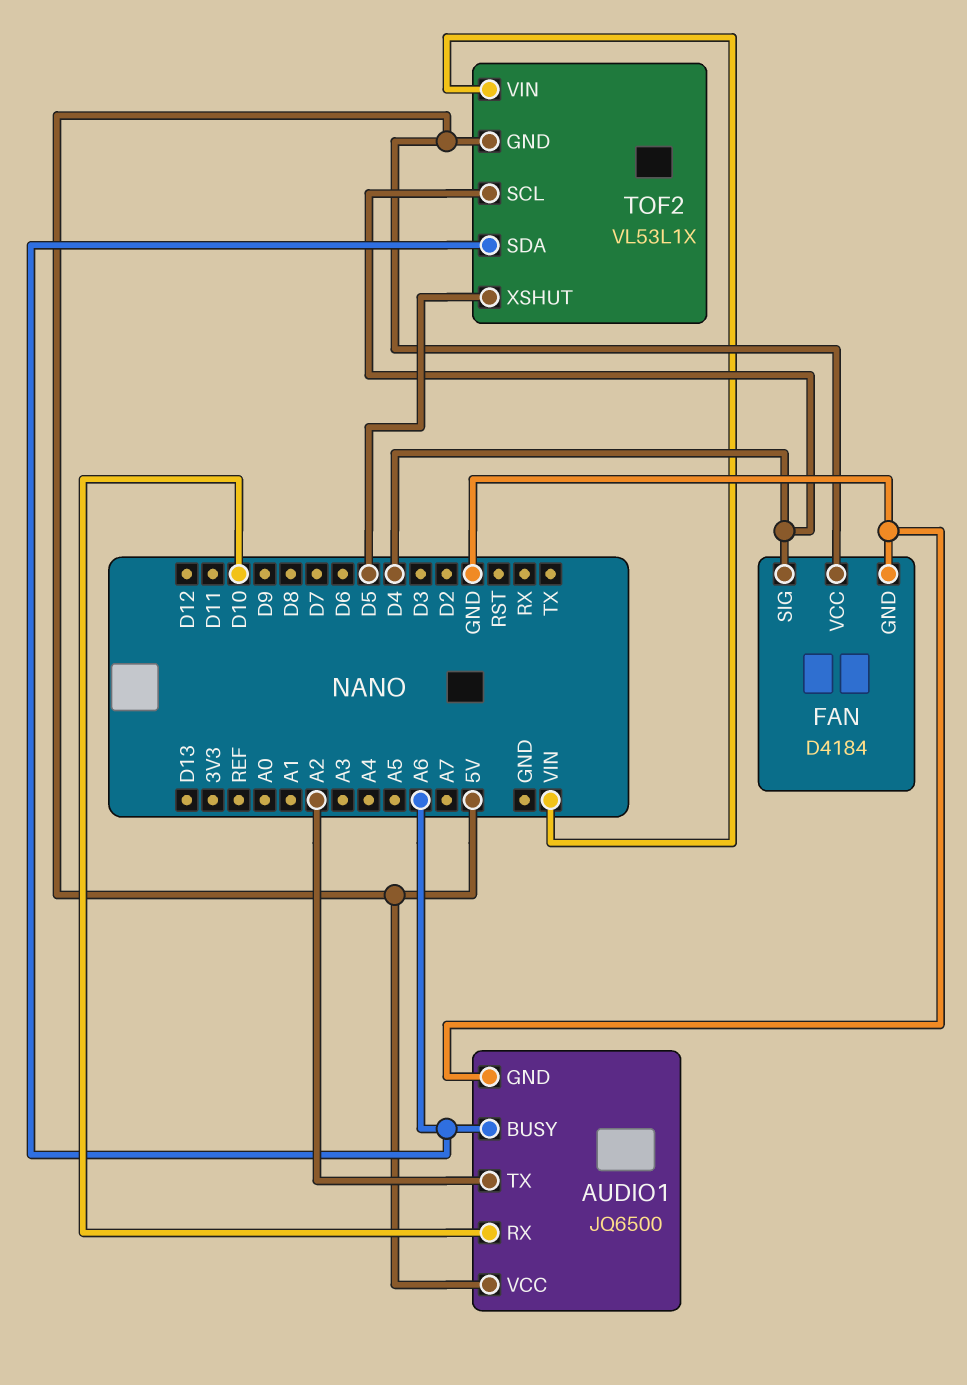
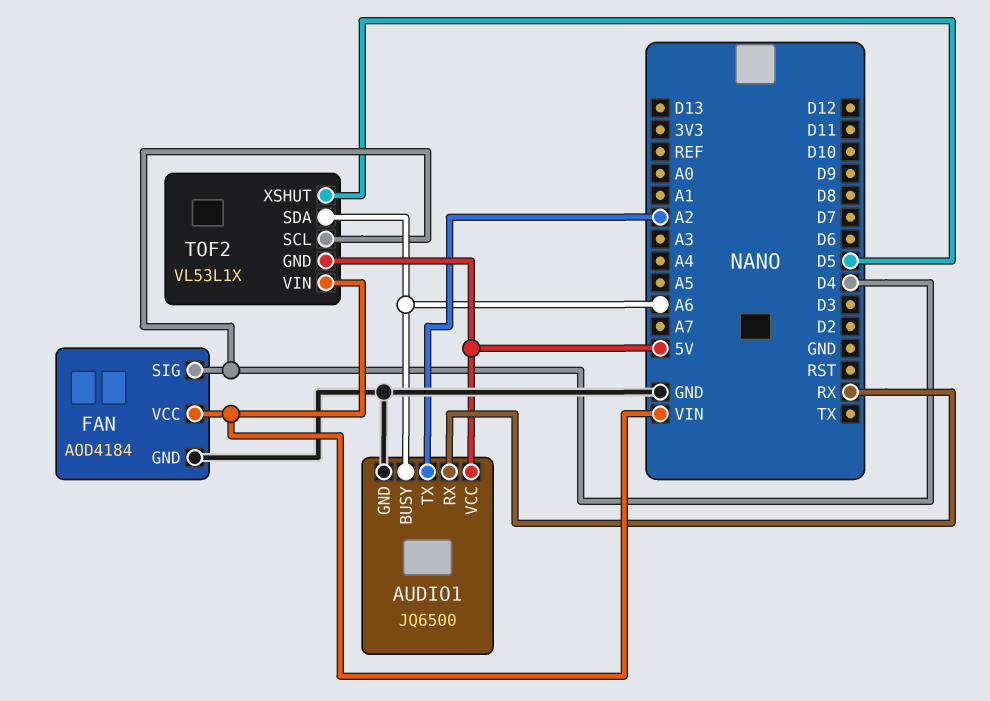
AUDIO1 pin RX: D10 -> RX
FAN: D4184 -> AOD4184
FAN pin VCC: 5V -> VIN

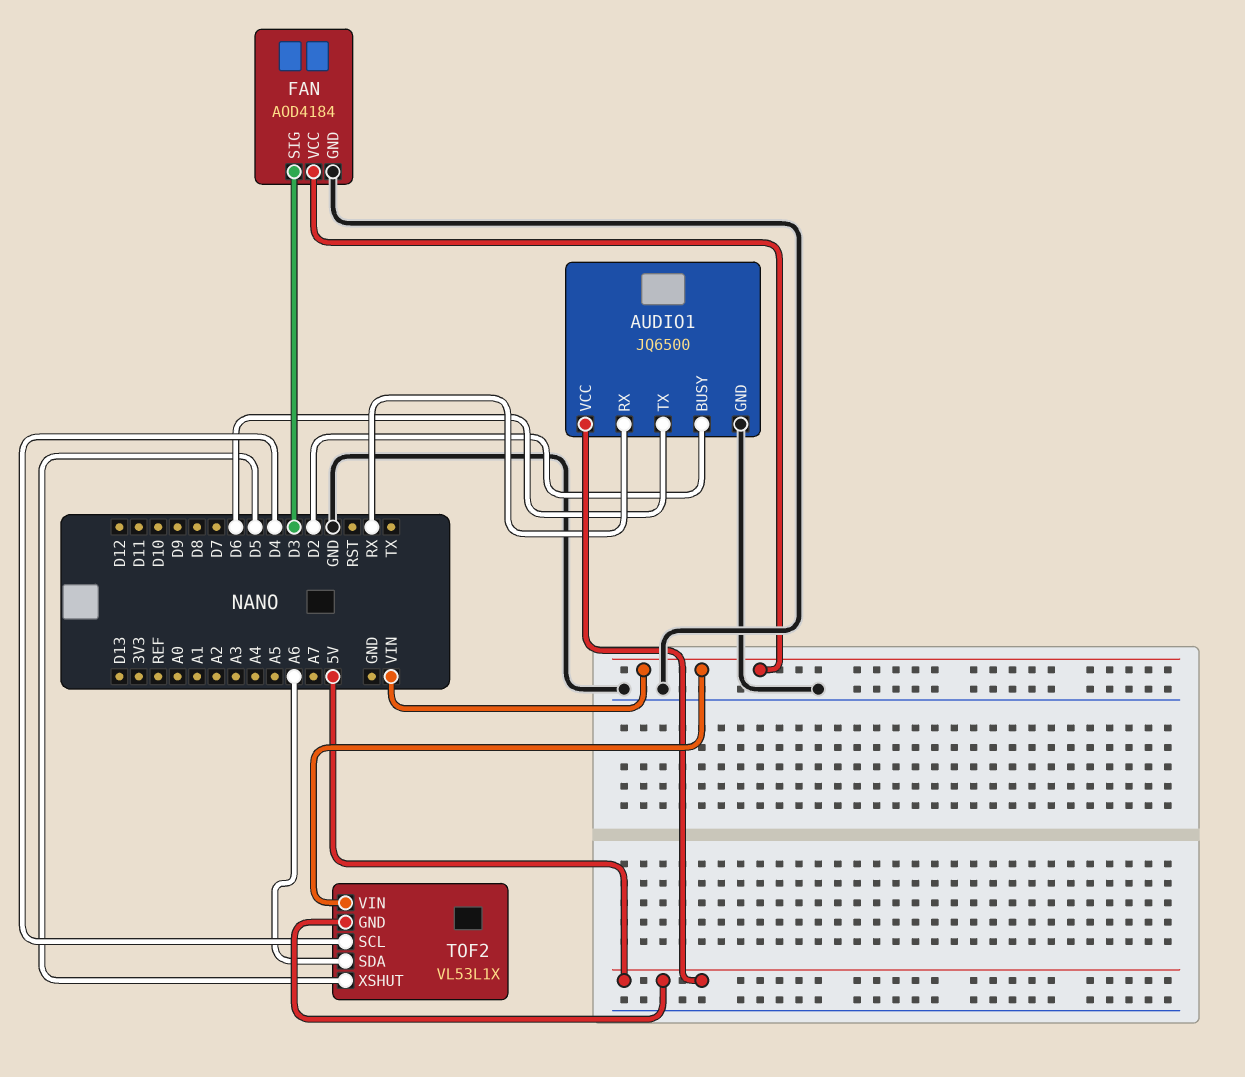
AUDIO1 pin BUSY: A6 -> D2
AUDIO1 pin TX: A2 -> D6
FAN pin SIG: D4 -> D3

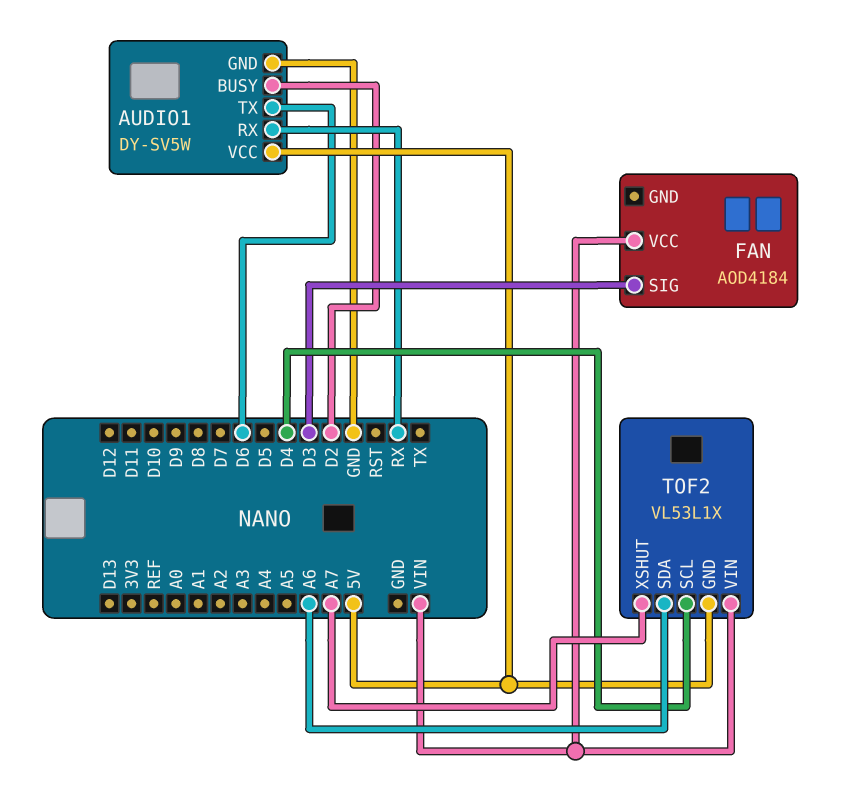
AUDIO1: JQ6500 -> DY-SV5W
FAN pin GND: GND -> none
TOF2 pin XSHUT: D5 -> A7

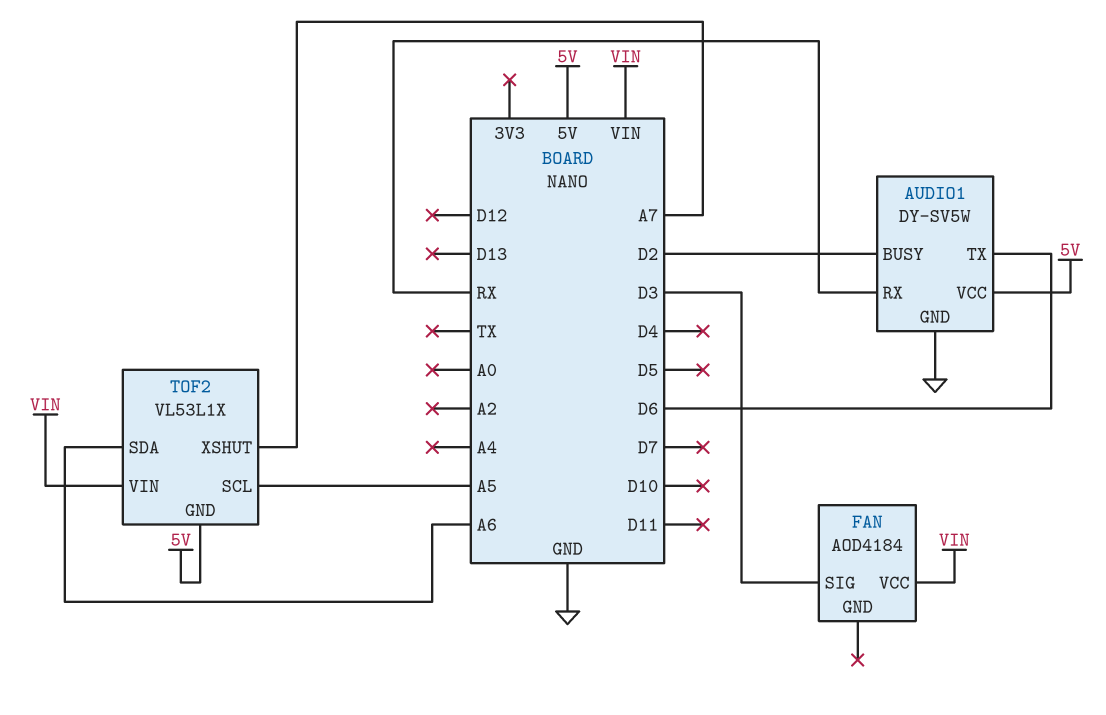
TOF2 pin SCL: D4 -> A5

